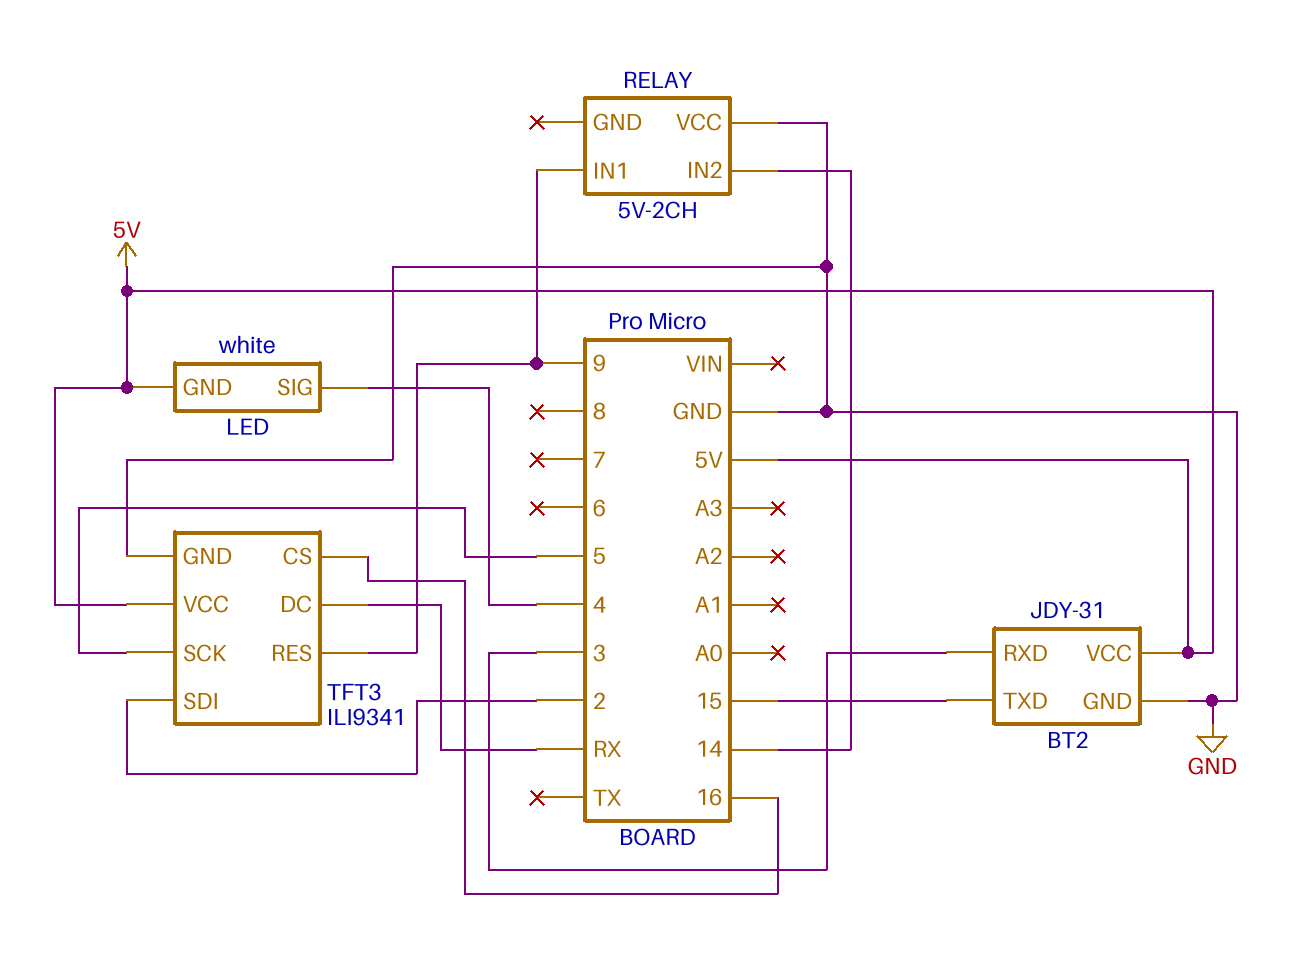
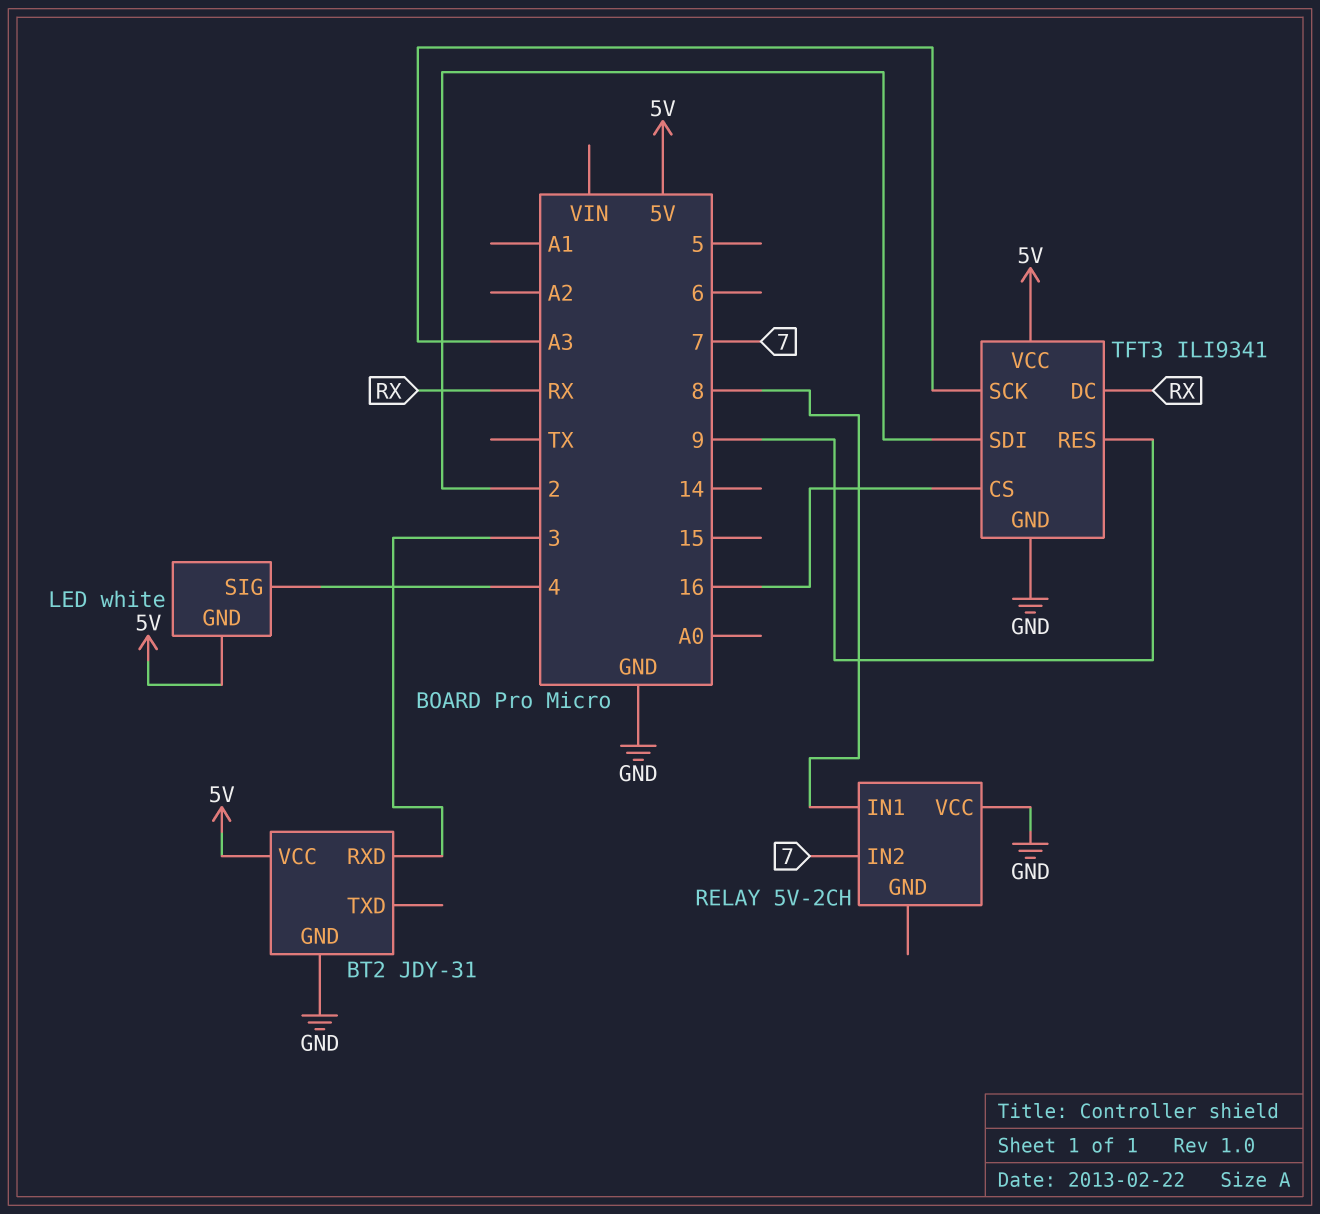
BT2 pin TXD: 15 -> none
RELAY pin IN1: 9 -> 8
RELAY pin IN2: 14 -> 7
TFT3 pin SCK: 5 -> A3

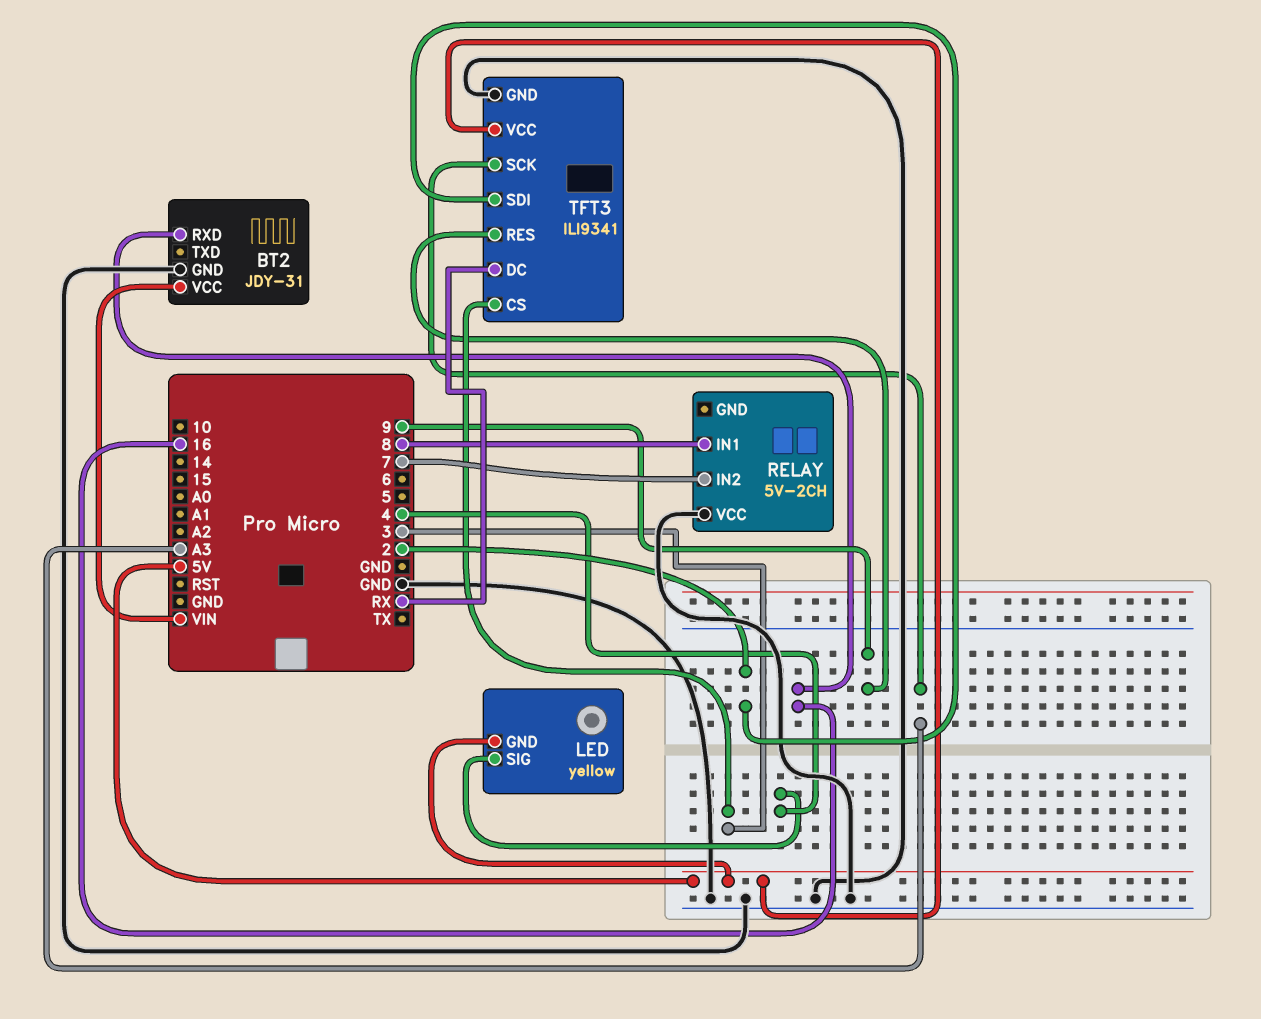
BT2 pin RXD: 3 -> 16
BT2 pin VCC: 5V -> VIN
LED: white -> yellow
TFT3 pin CS: 16 -> 3

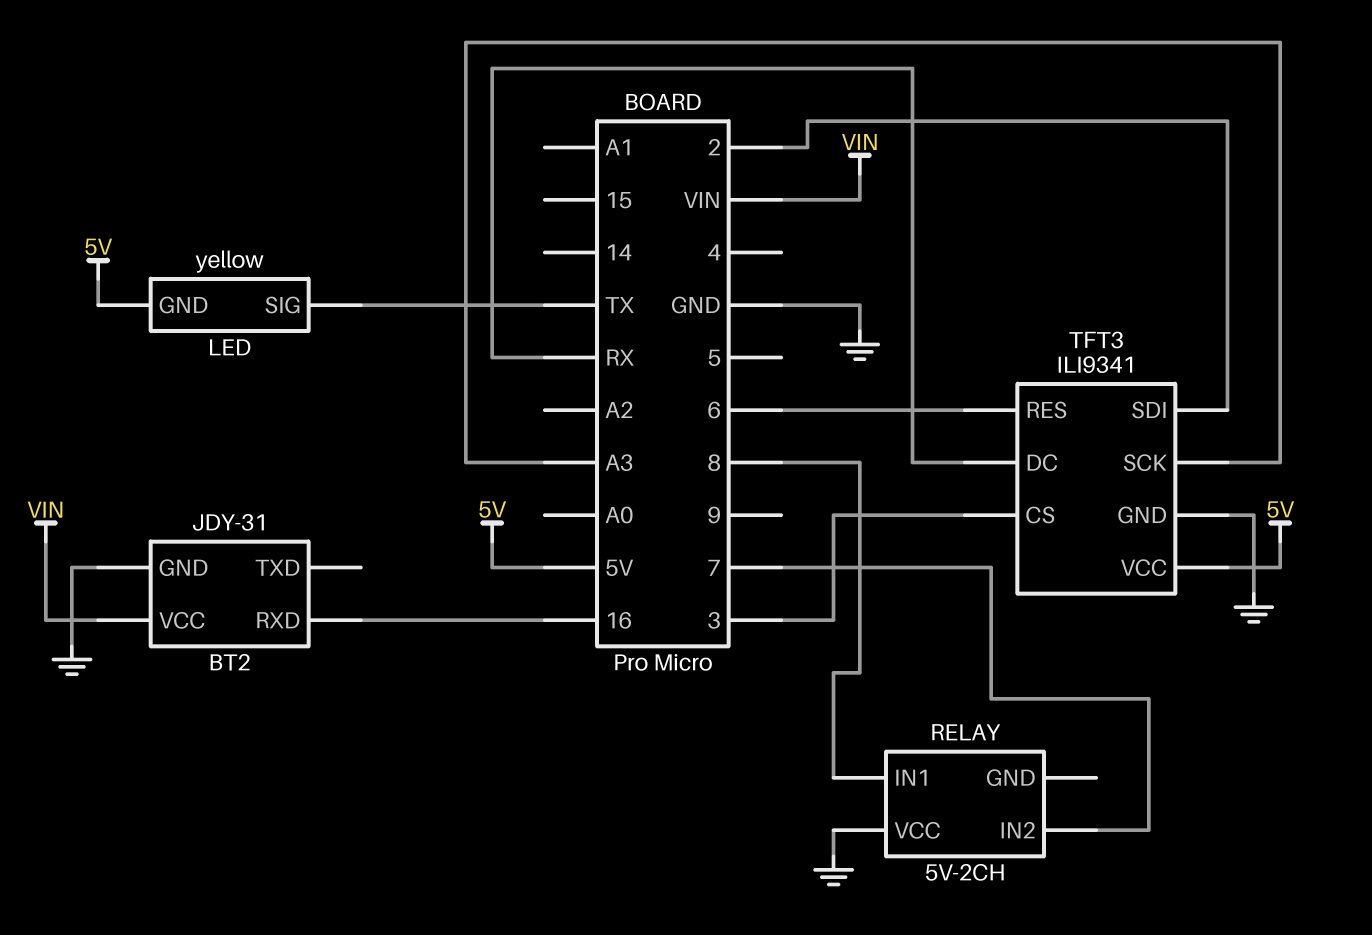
LED pin SIG: 4 -> TX
TFT3 pin RES: 9 -> 6

